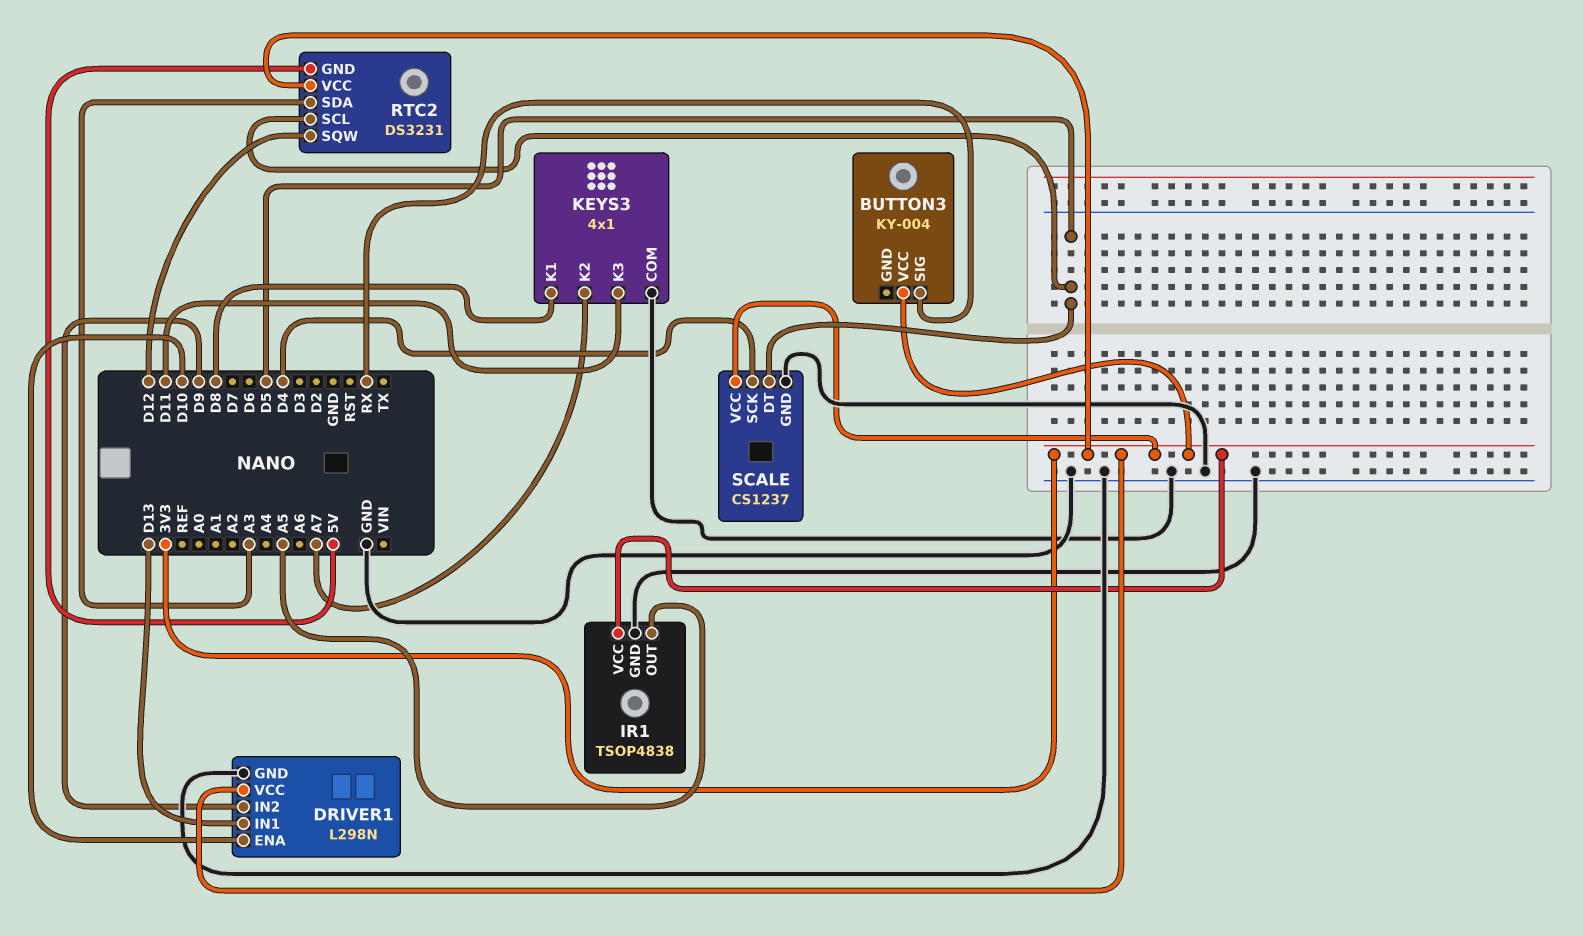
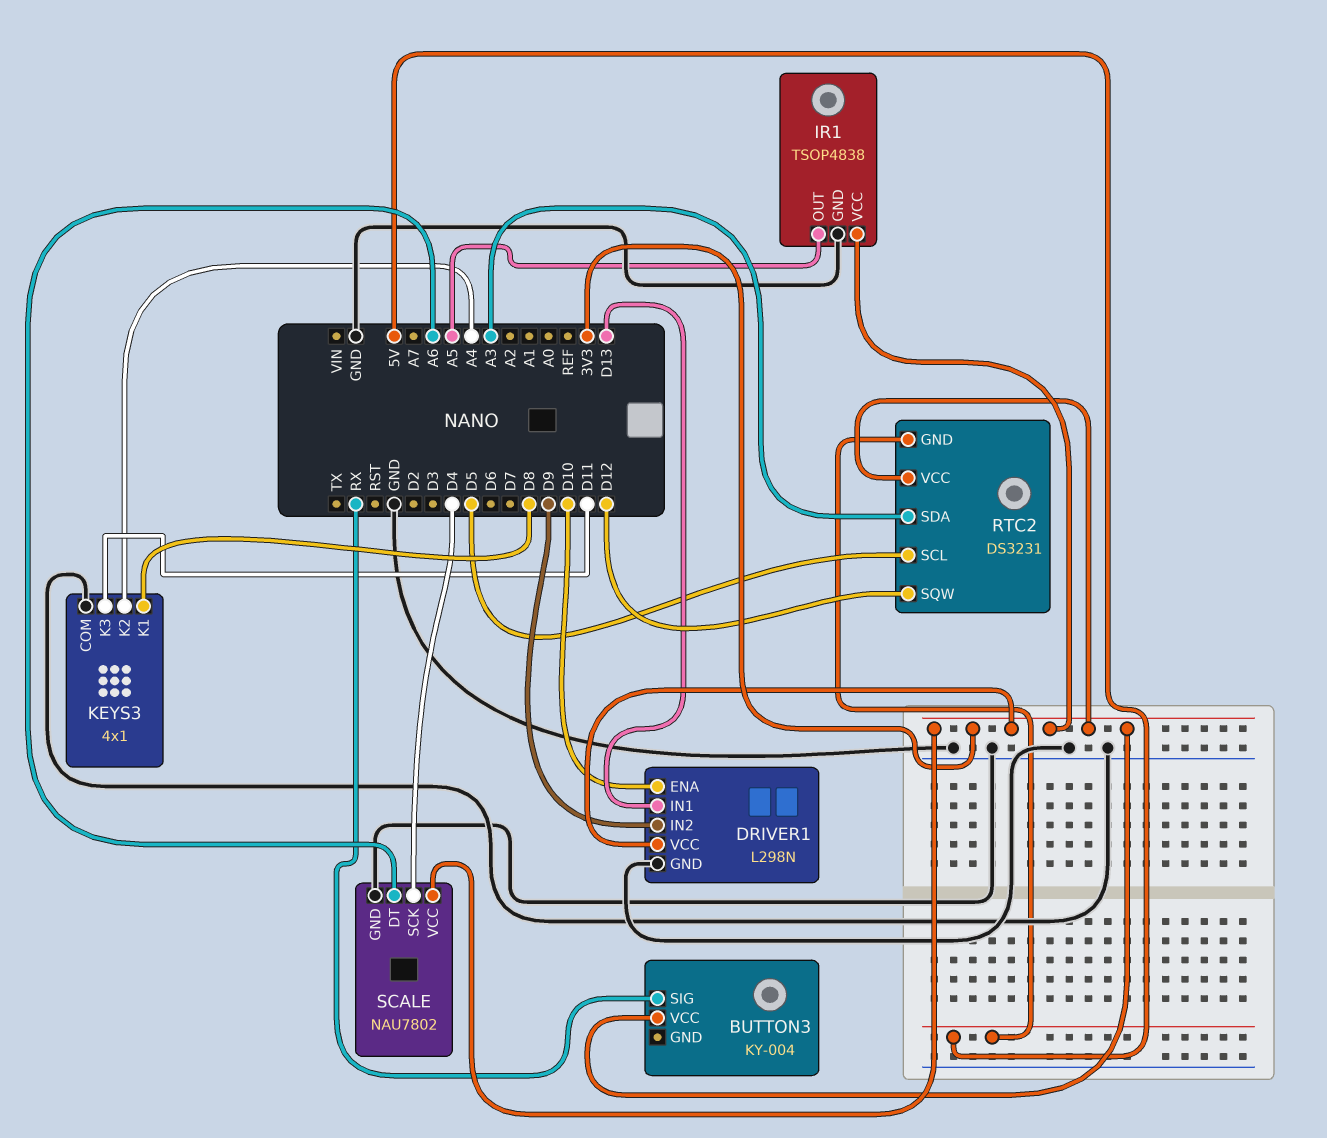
KEYS3 pin K2: A7 -> A4
SCALE: CS1237 -> NAU7802
SCALE pin DT: D5 -> A6

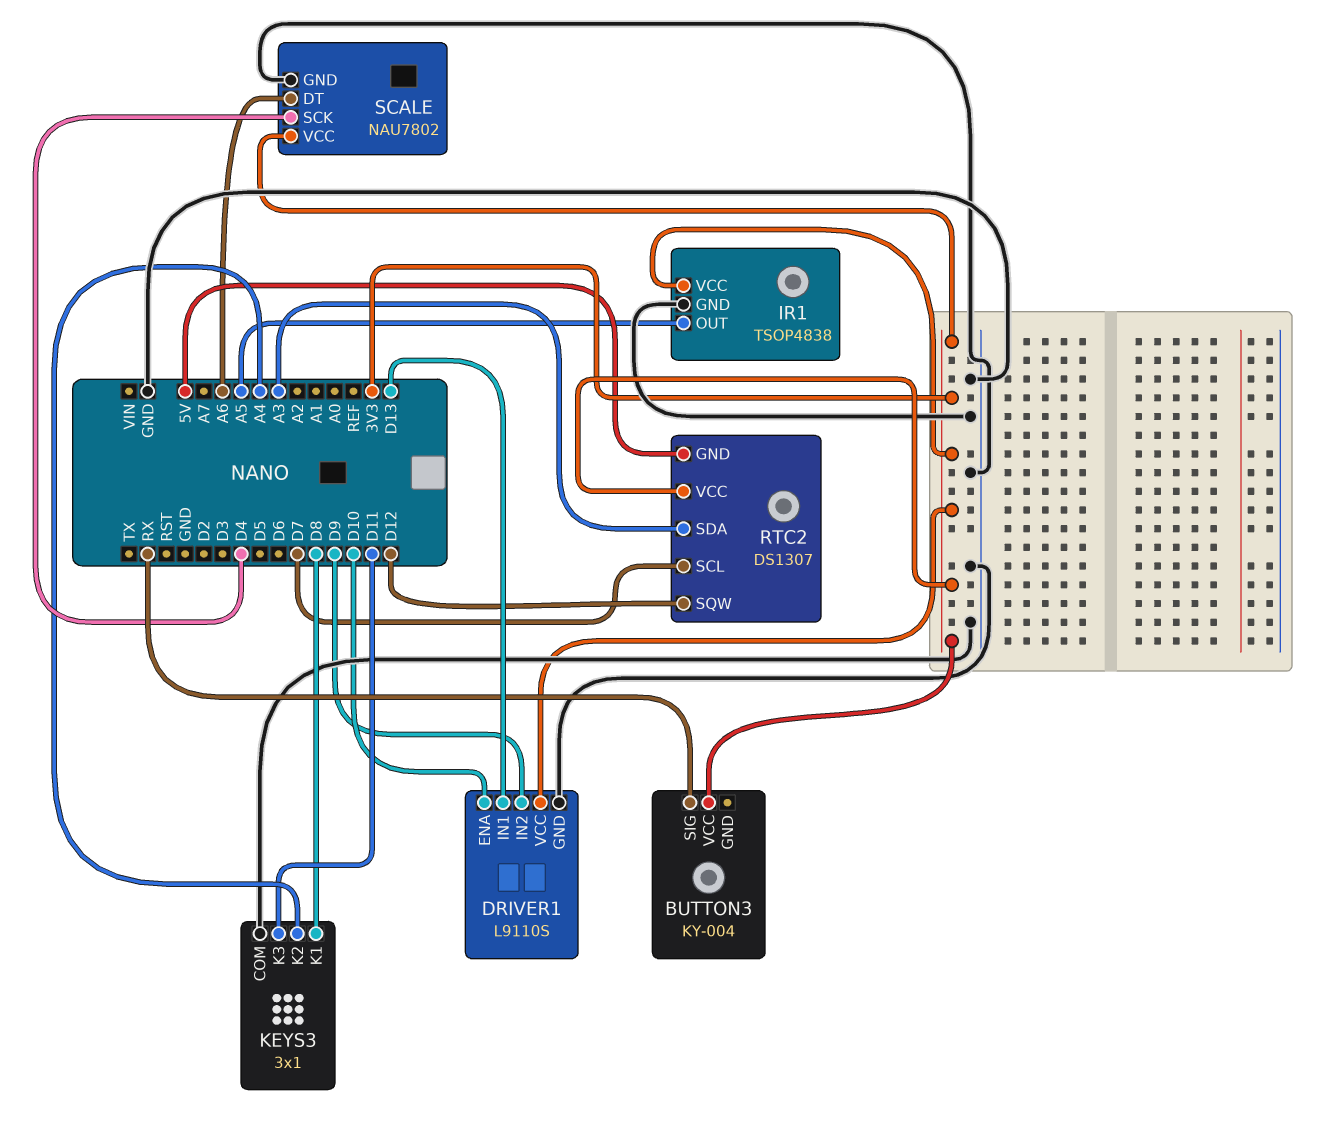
DRIVER1: L298N -> L9110S
KEYS3: 4x1 -> 3x1
RTC2: DS3231 -> DS1307
RTC2 pin SCL: D5 -> D7

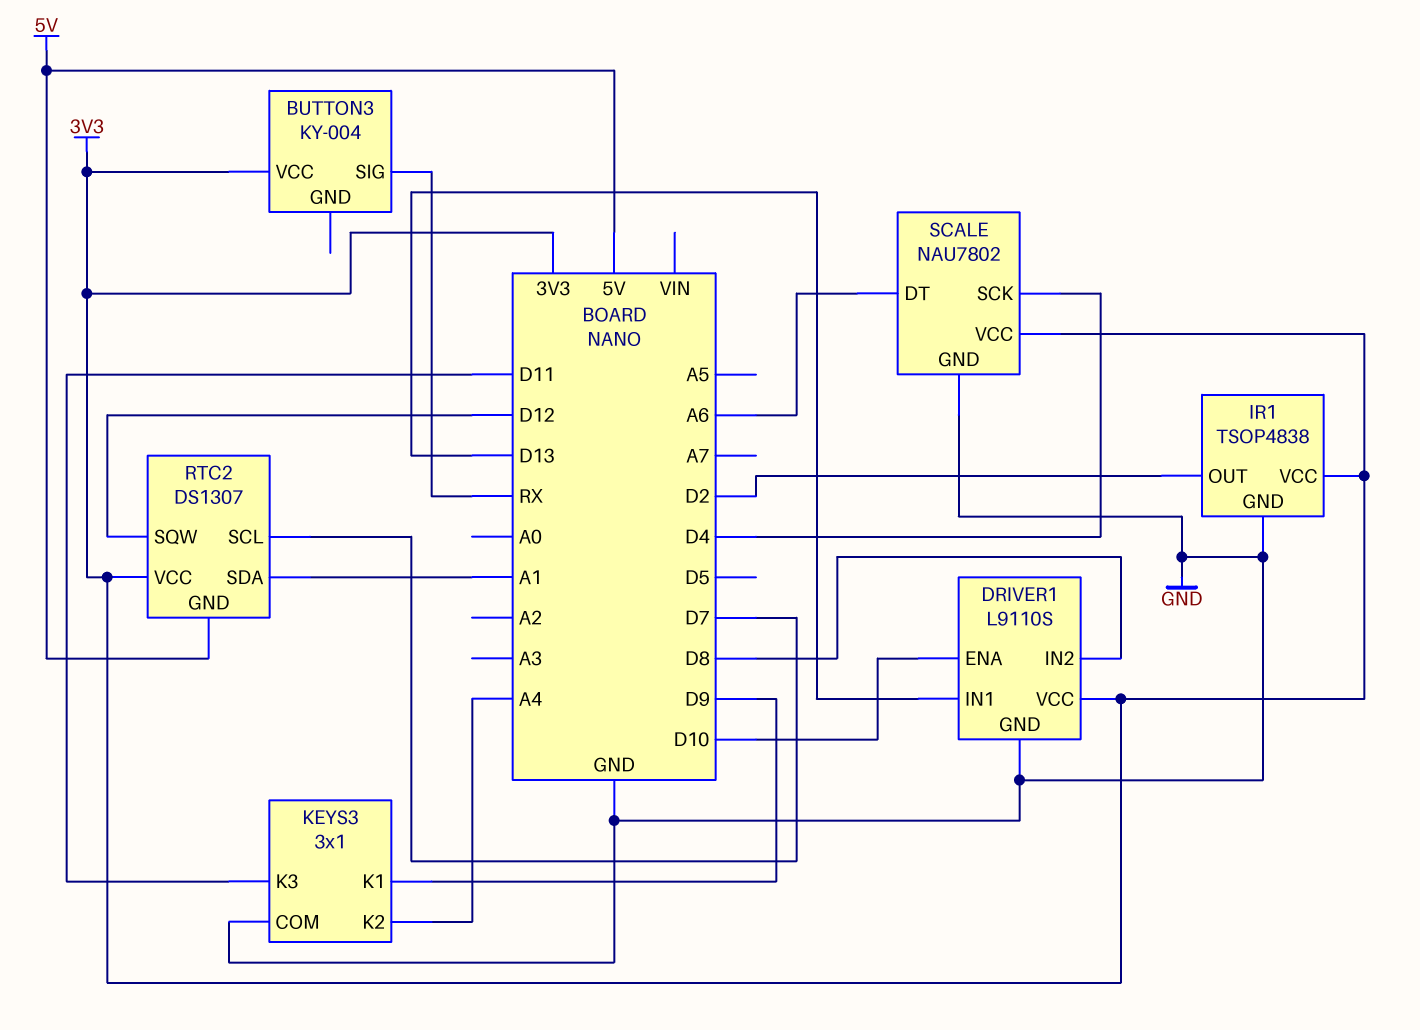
DRIVER1 pin IN2: D9 -> D8
IR1 pin OUT: A5 -> D2
KEYS3 pin K1: D8 -> D9
RTC2 pin SDA: A3 -> A1

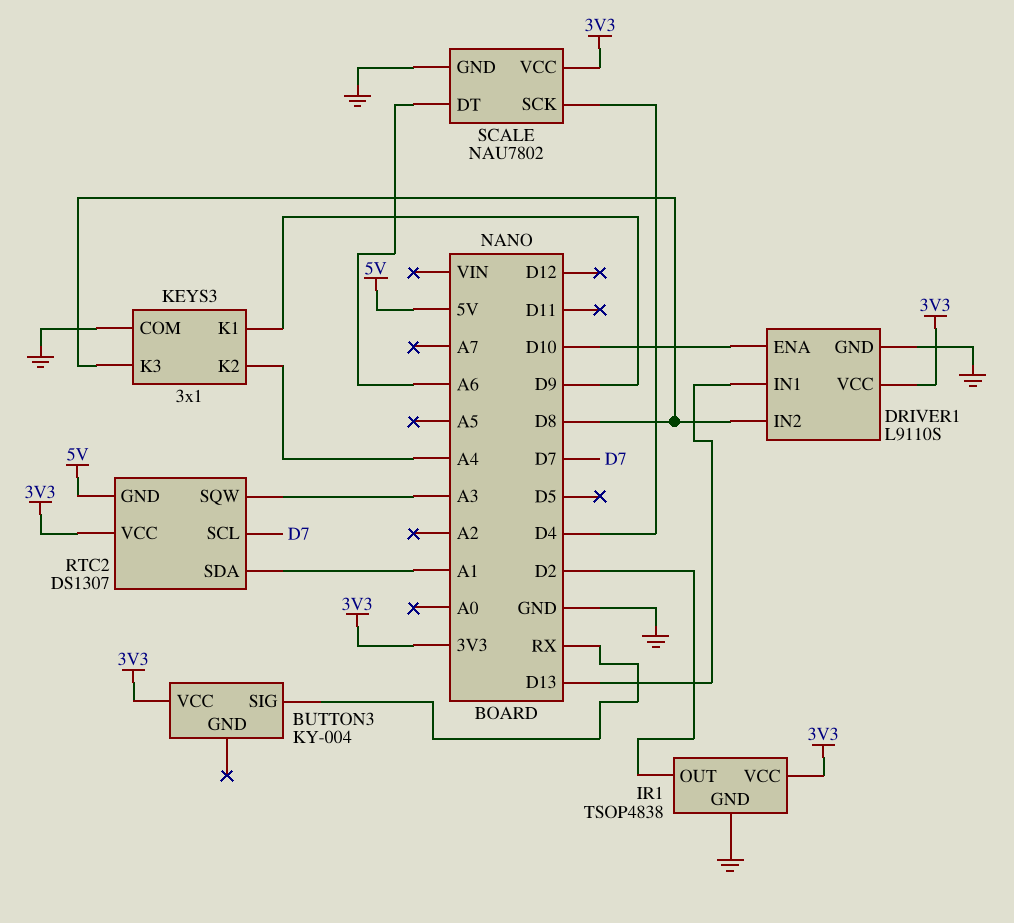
KEYS3 pin K3: D11 -> D8
RTC2 pin SQW: D12 -> A3

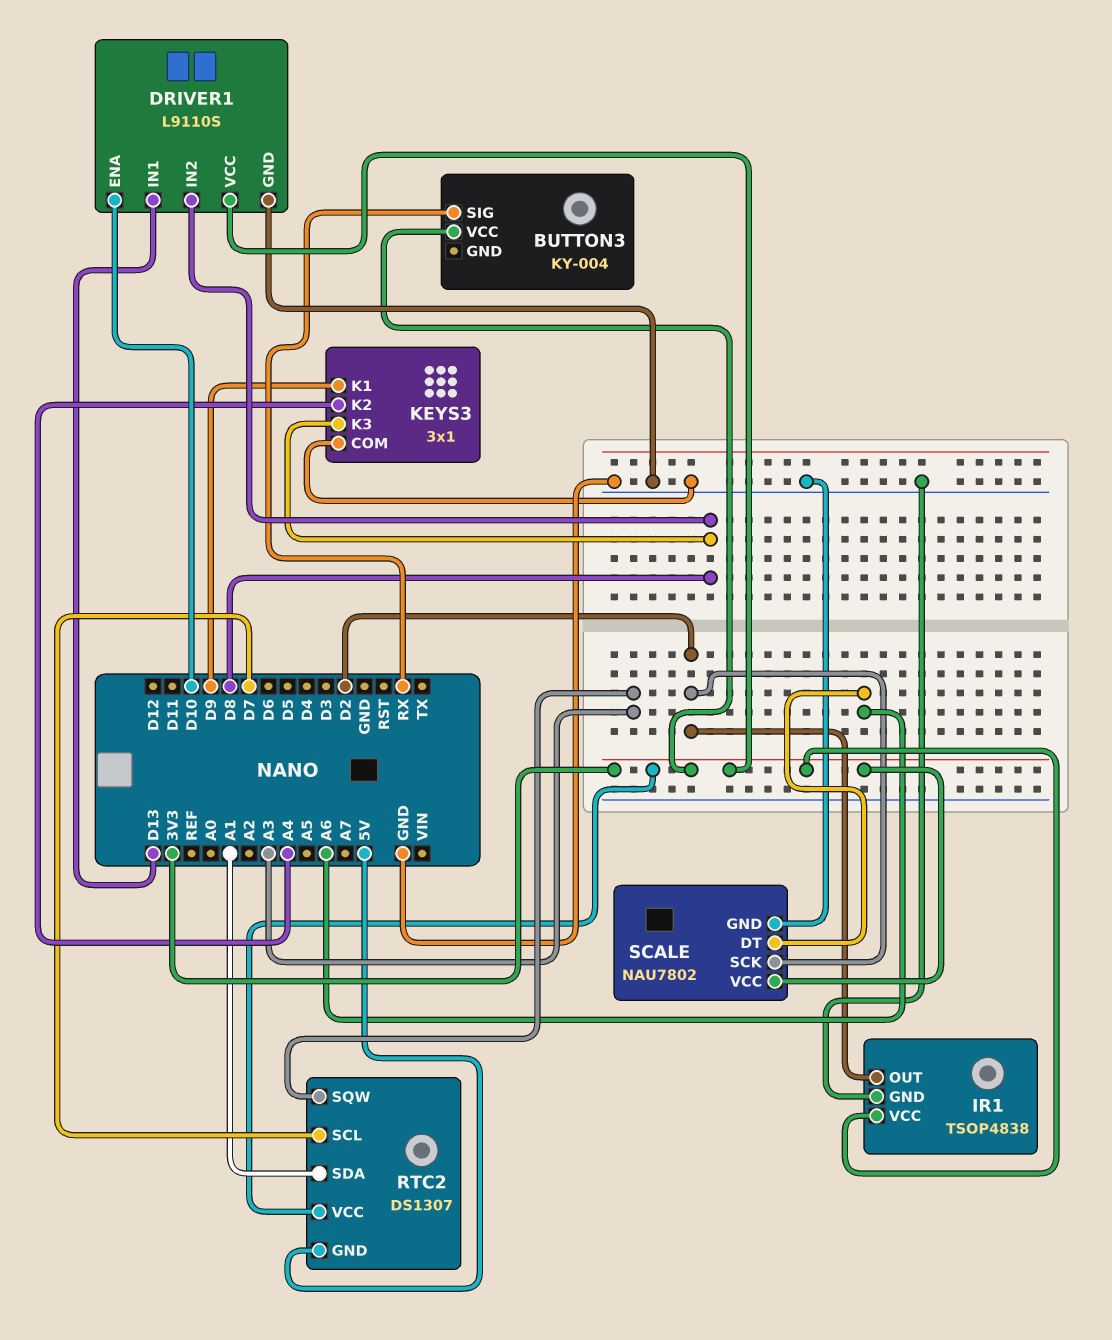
SCALE pin SCK: D4 -> D2

